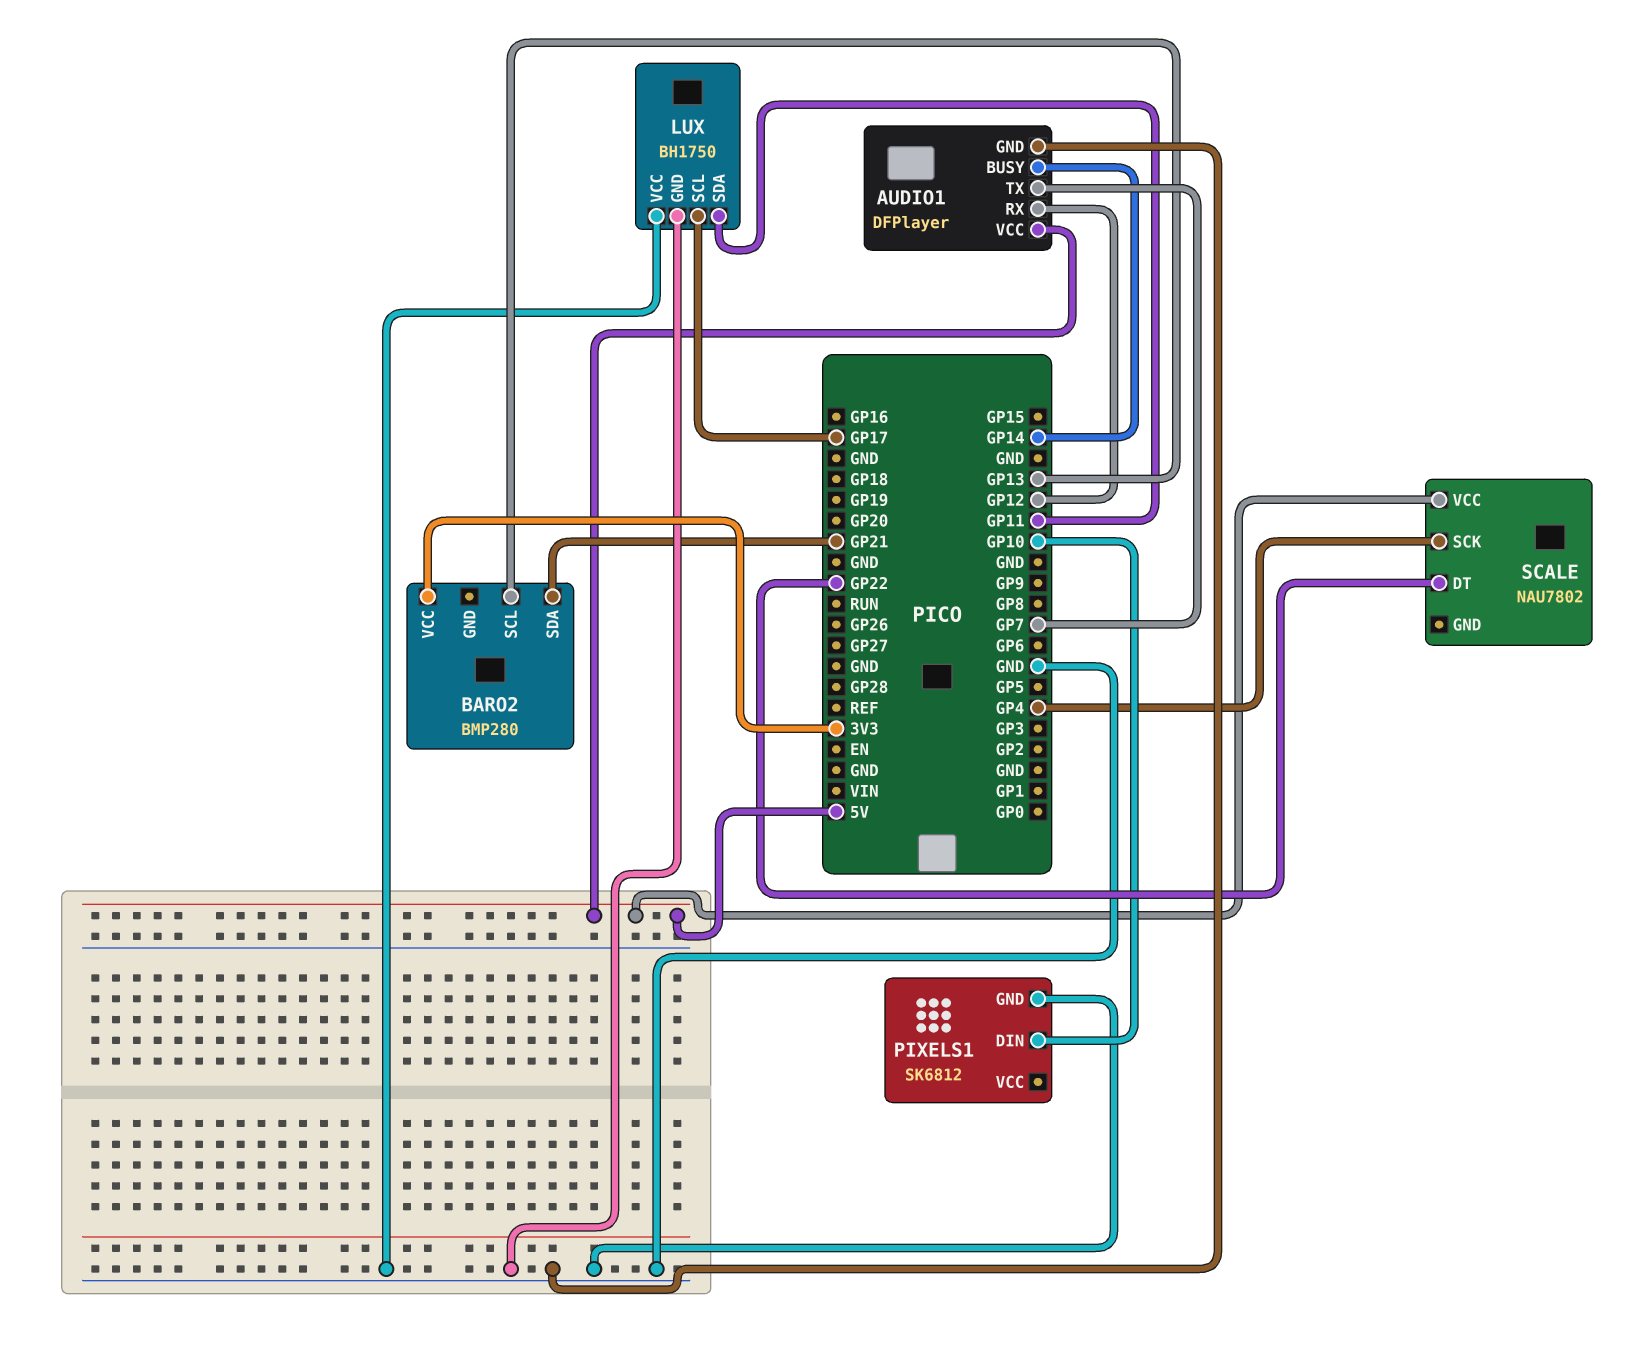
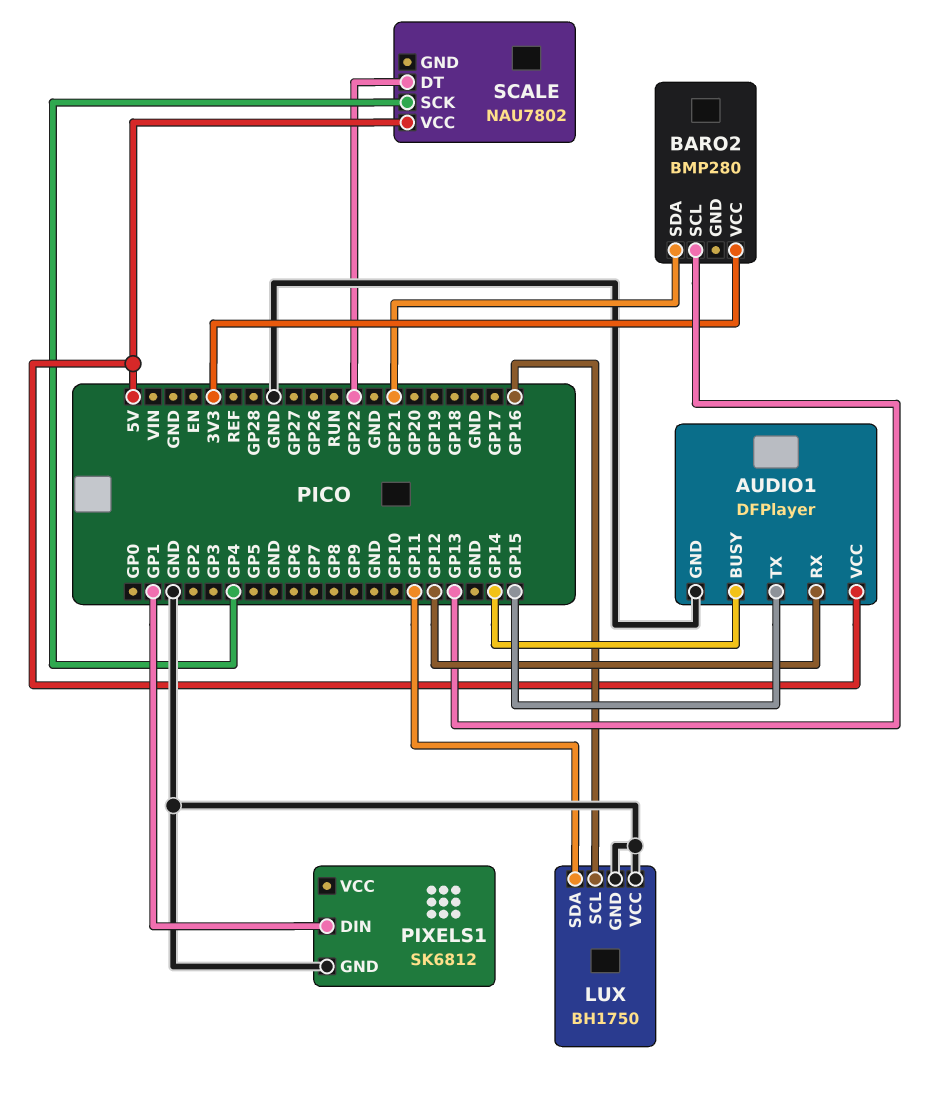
AUDIO1 pin TX: GP7 -> GP15
LUX pin SCL: GP17 -> GP16
PIXELS1 pin DIN: GP10 -> GP1

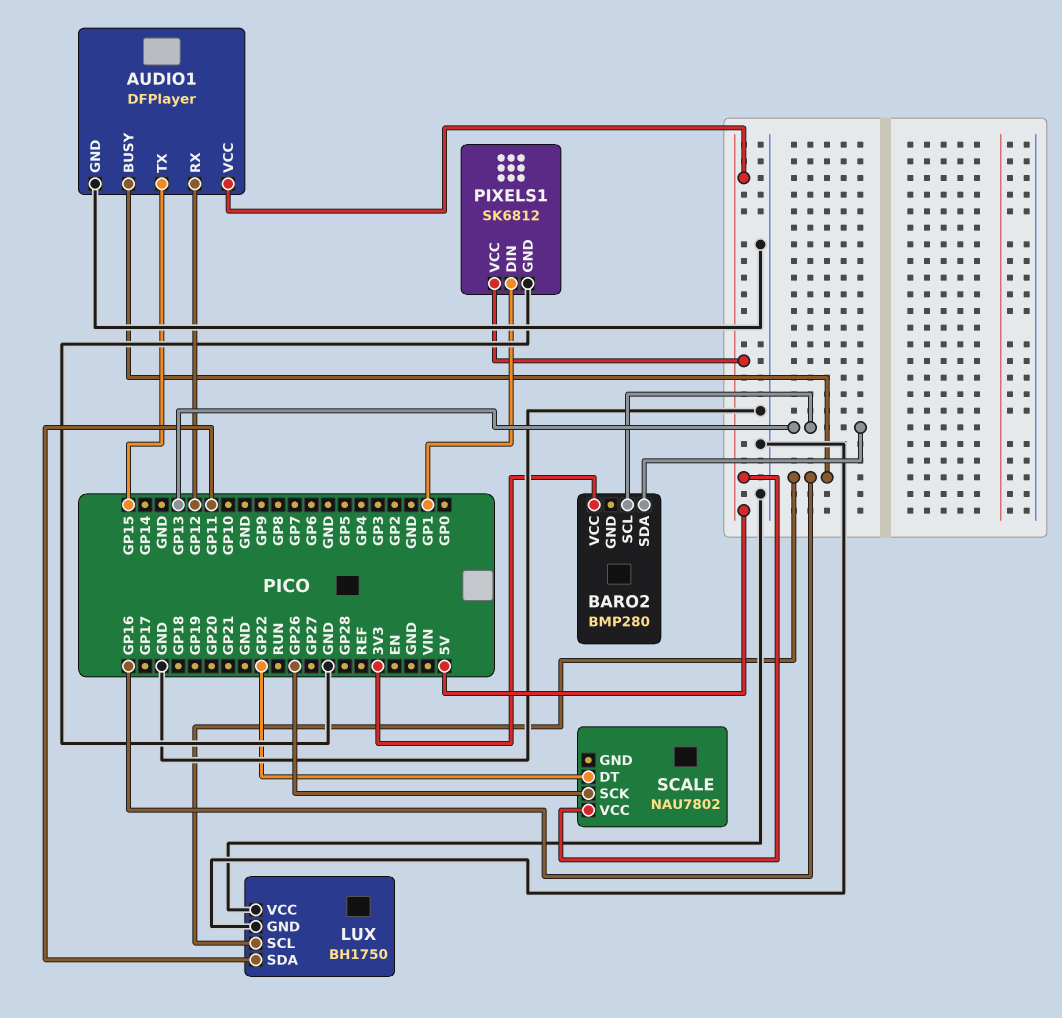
AUDIO1 pin BUSY: GP14 -> GP16
BARO2 pin SDA: GP21 -> GP13
PIXELS1 pin VCC: none -> 5V
SCALE pin SCK: GP4 -> GP26

